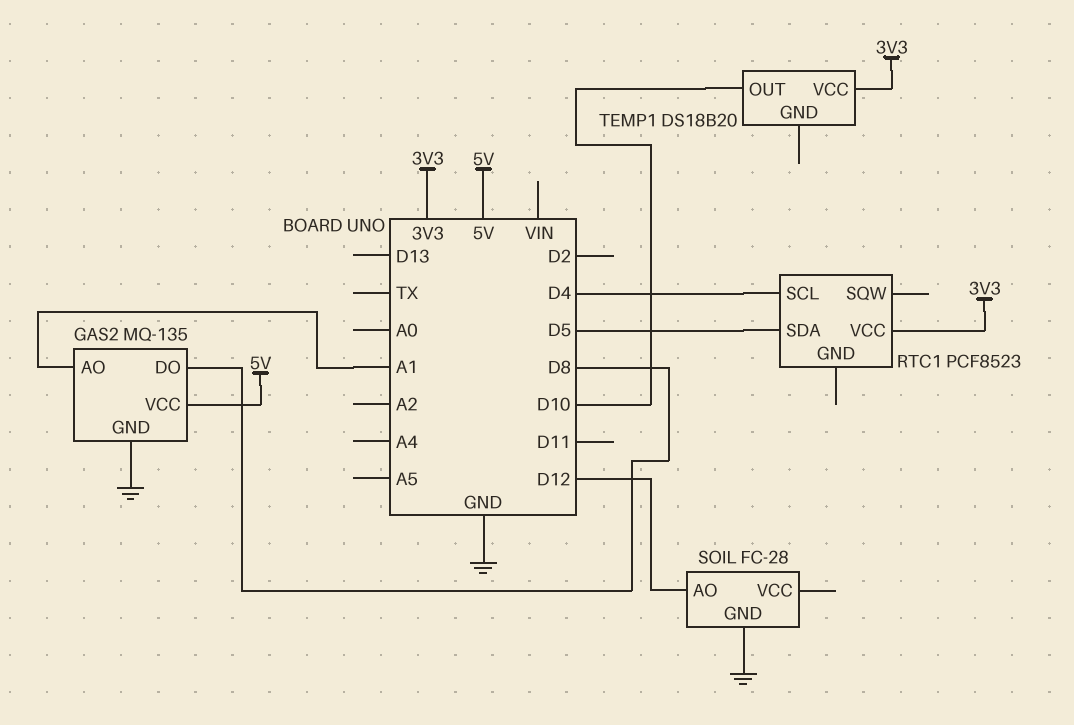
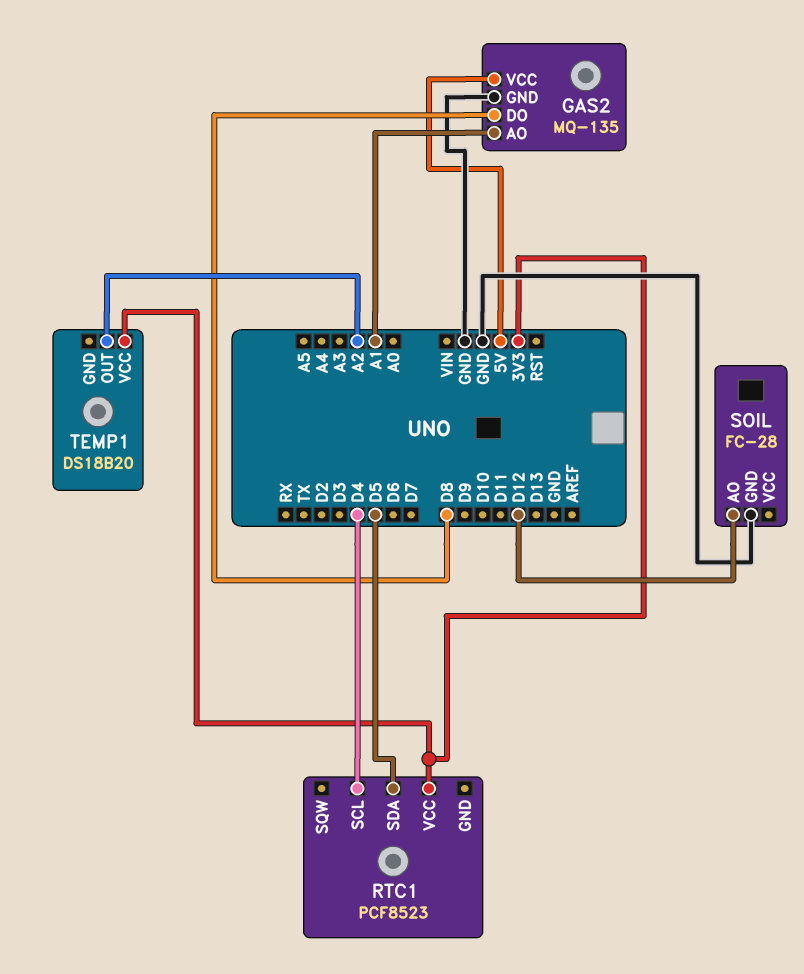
TEMP1 pin OUT: D10 -> A2

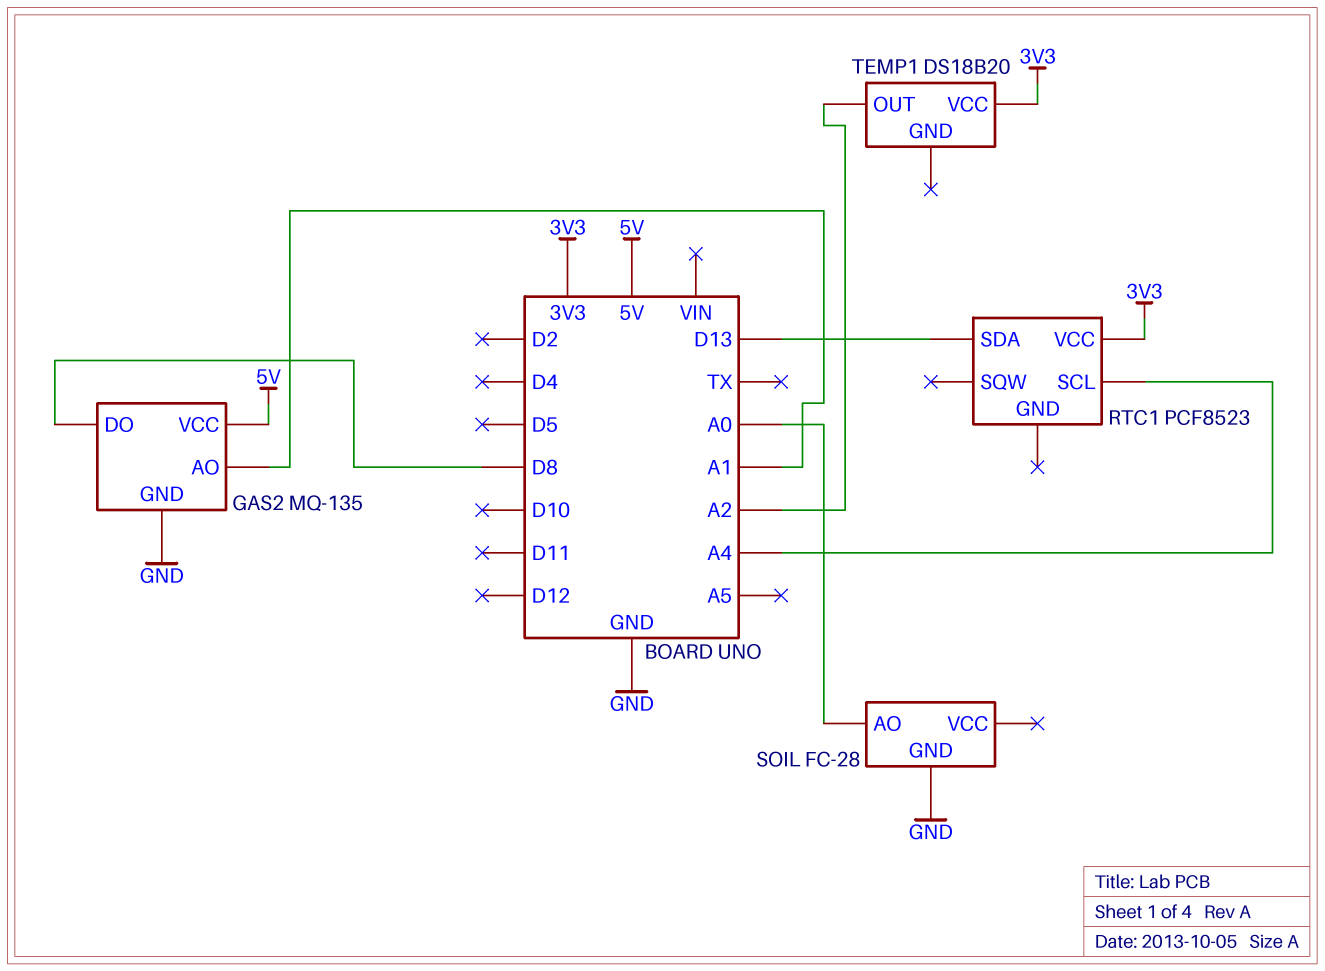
RTC1 pin SCL: D4 -> A4
RTC1 pin SDA: D5 -> D13
SOIL pin AO: D12 -> A0

